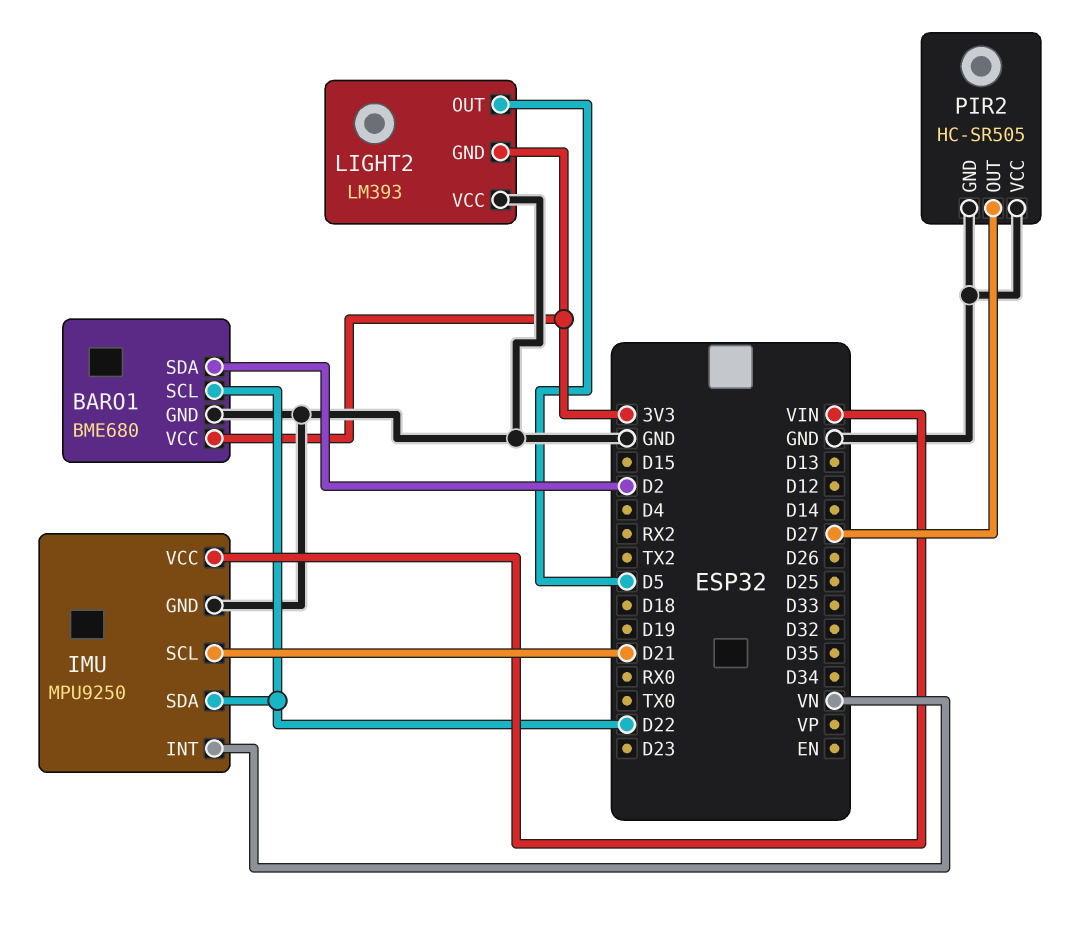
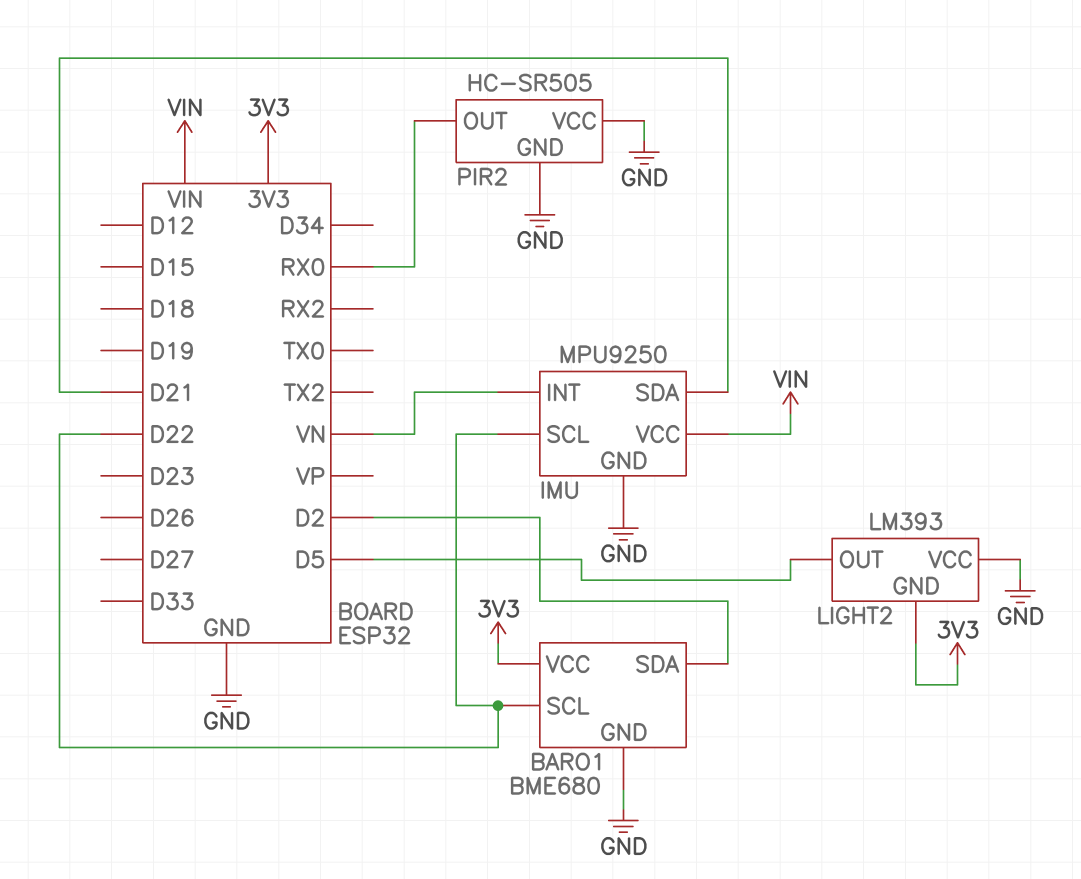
IMU pin SCL: D21 -> D22
IMU pin SDA: D22 -> D21
PIR2 pin OUT: D27 -> RX0

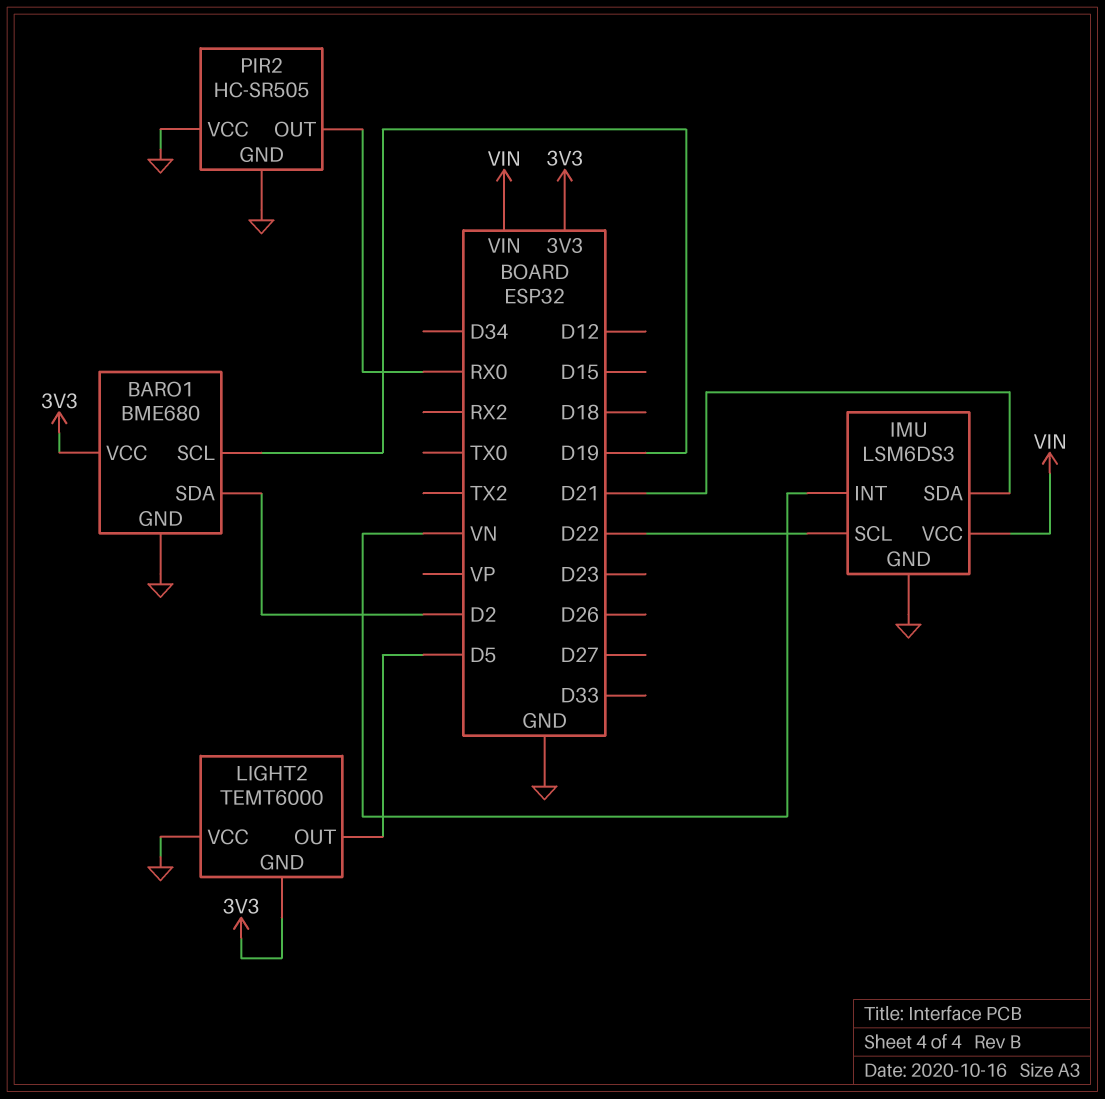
BARO1 pin SCL: D22 -> D19
IMU: MPU9250 -> LSM6DS3
LIGHT2: LM393 -> TEMT6000

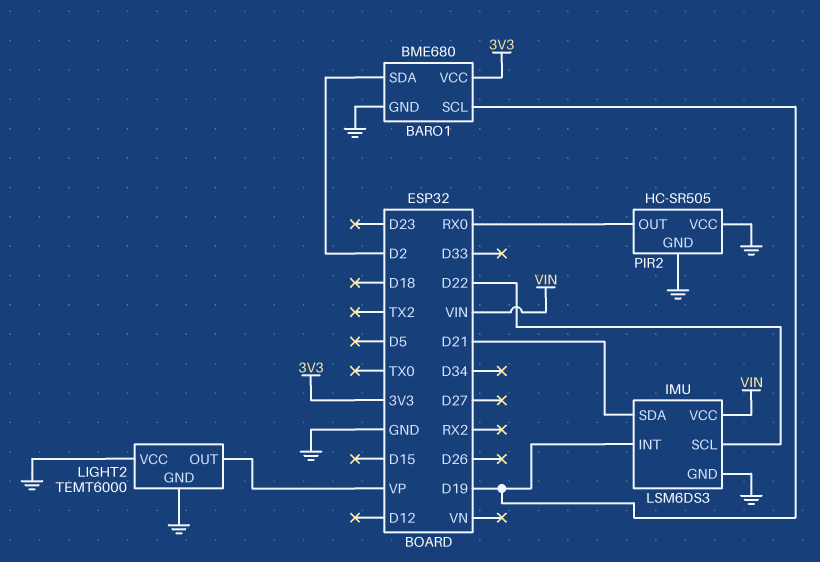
IMU pin INT: VN -> D19
LIGHT2 pin GND: 3V3 -> GND
LIGHT2 pin OUT: D5 -> VP

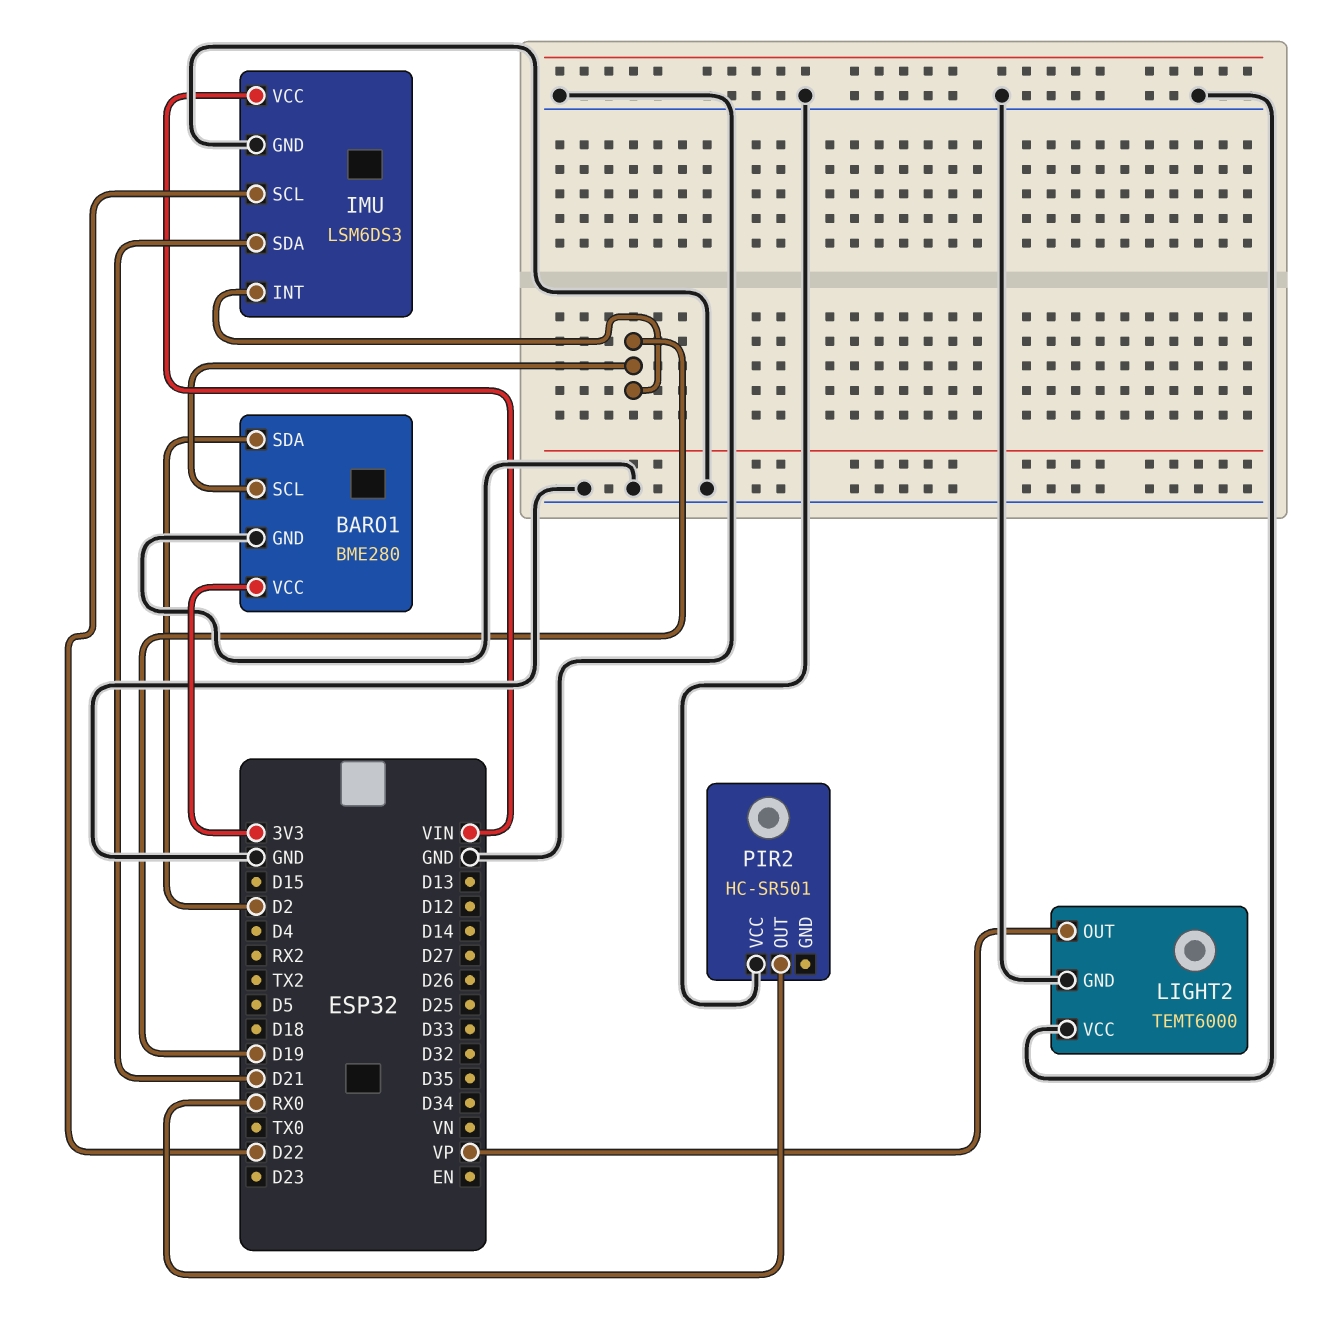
BARO1: BME680 -> BME280
PIR2: HC-SR505 -> HC-SR501
PIR2 pin GND: GND -> none

